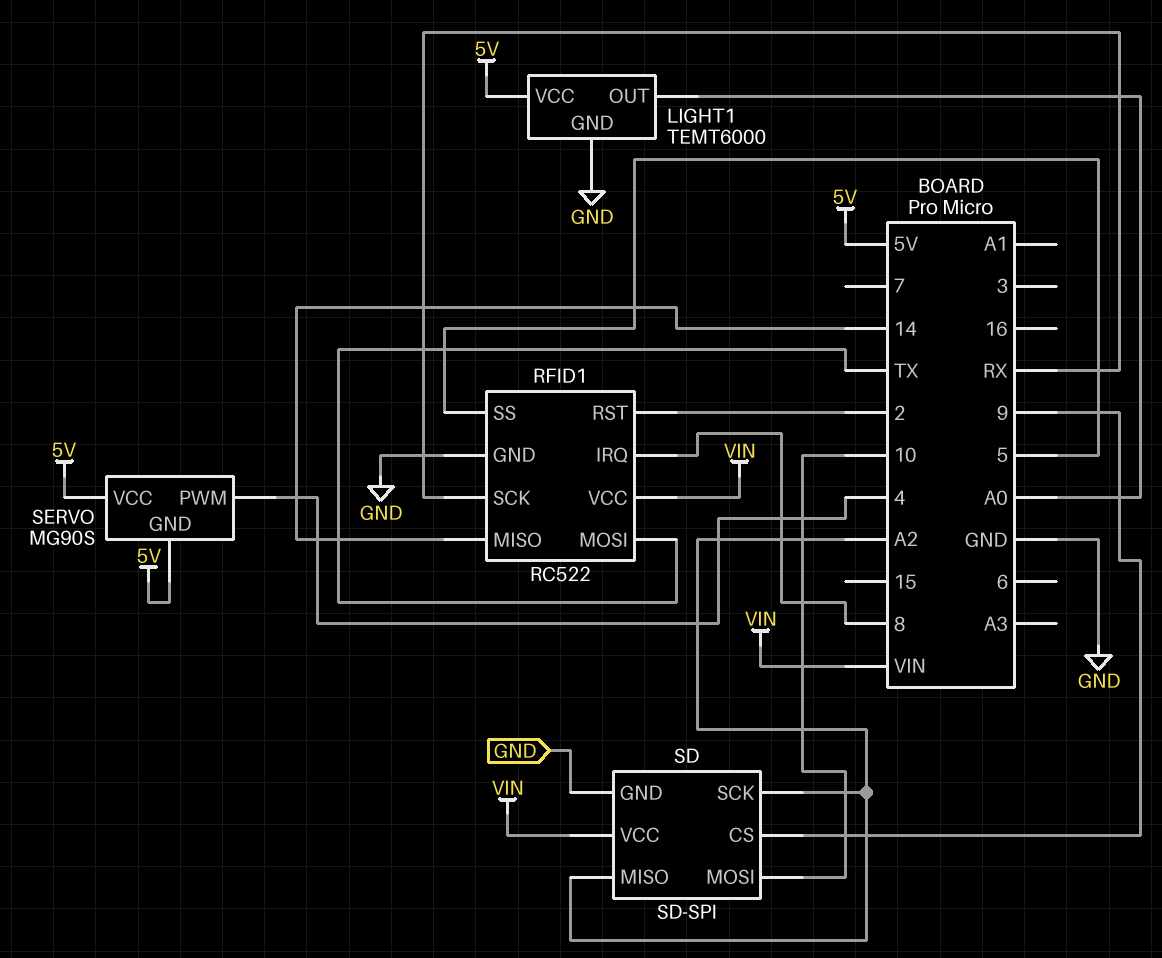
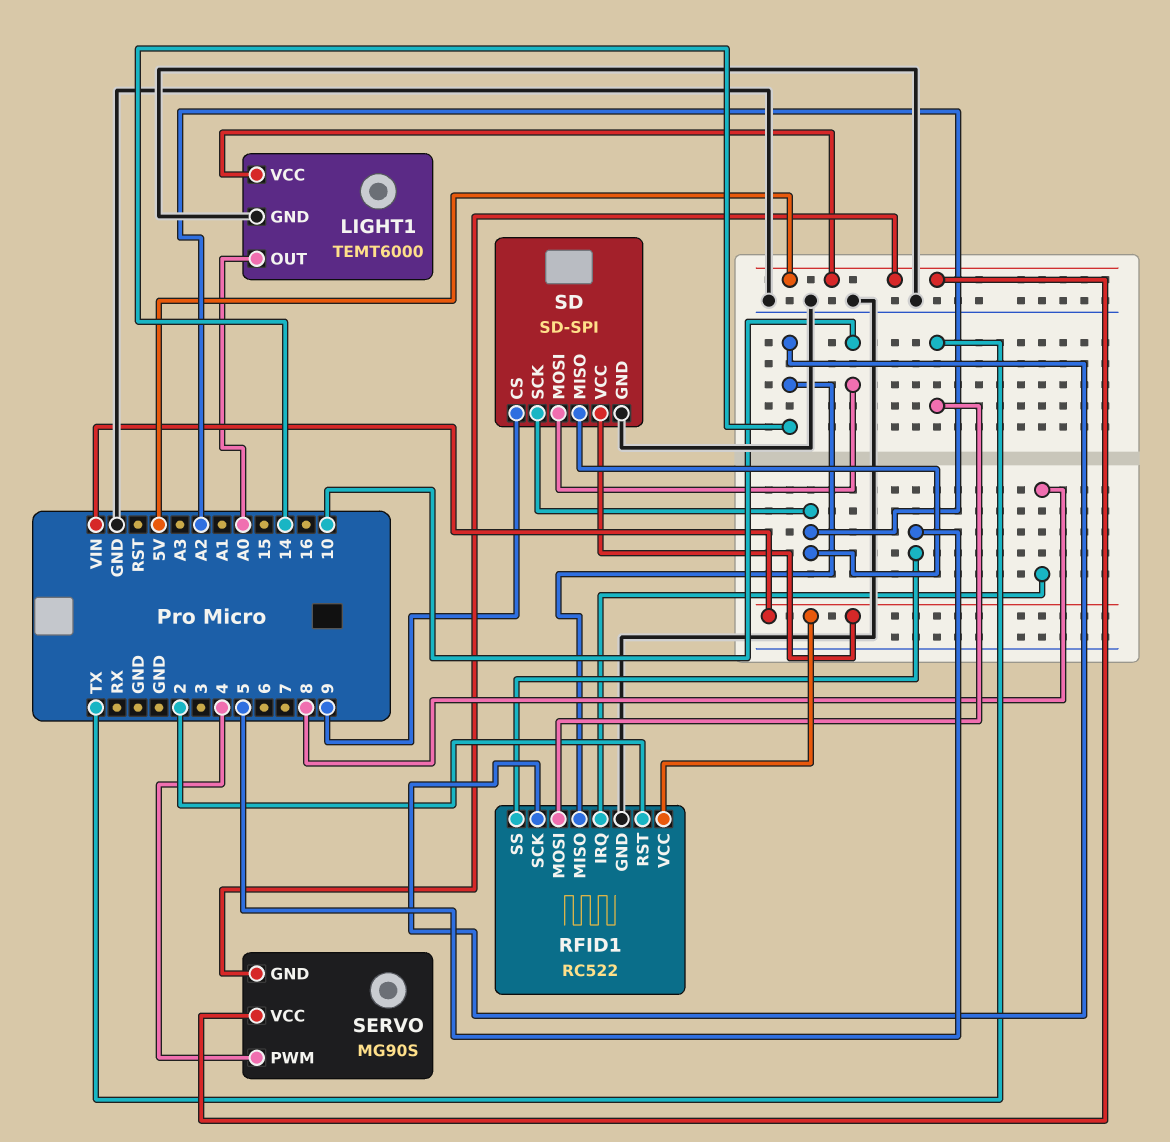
RFID1 pin SCK: RX -> 14

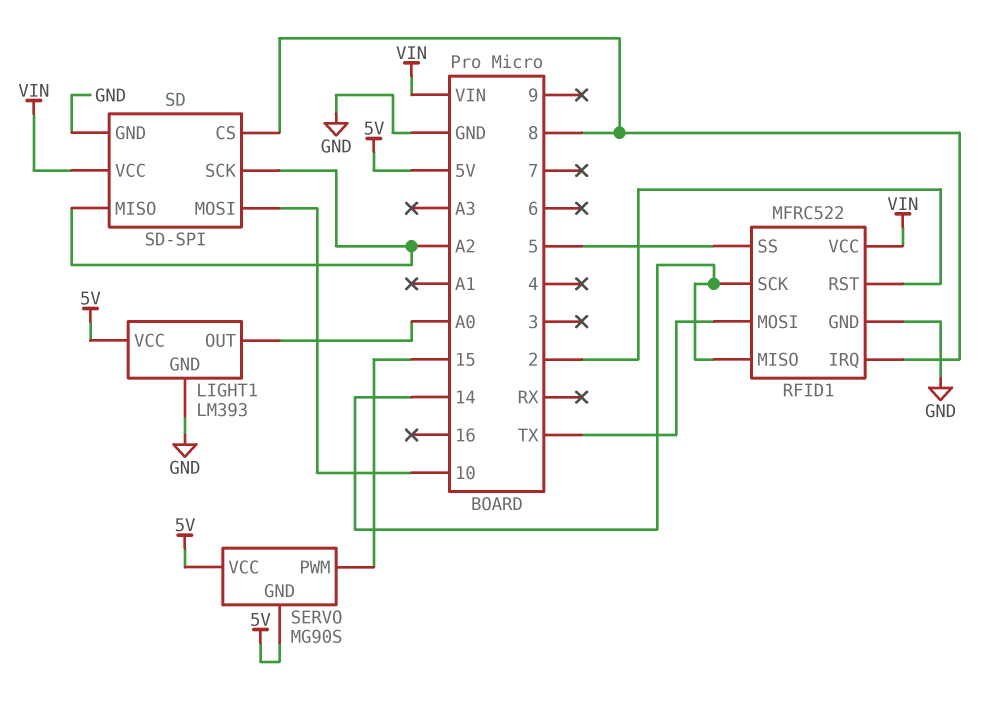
LIGHT1: TEMT6000 -> LM393
RFID1: RC522 -> MFRC522
SD pin CS: 9 -> 8
SERVO pin PWM: 4 -> 15

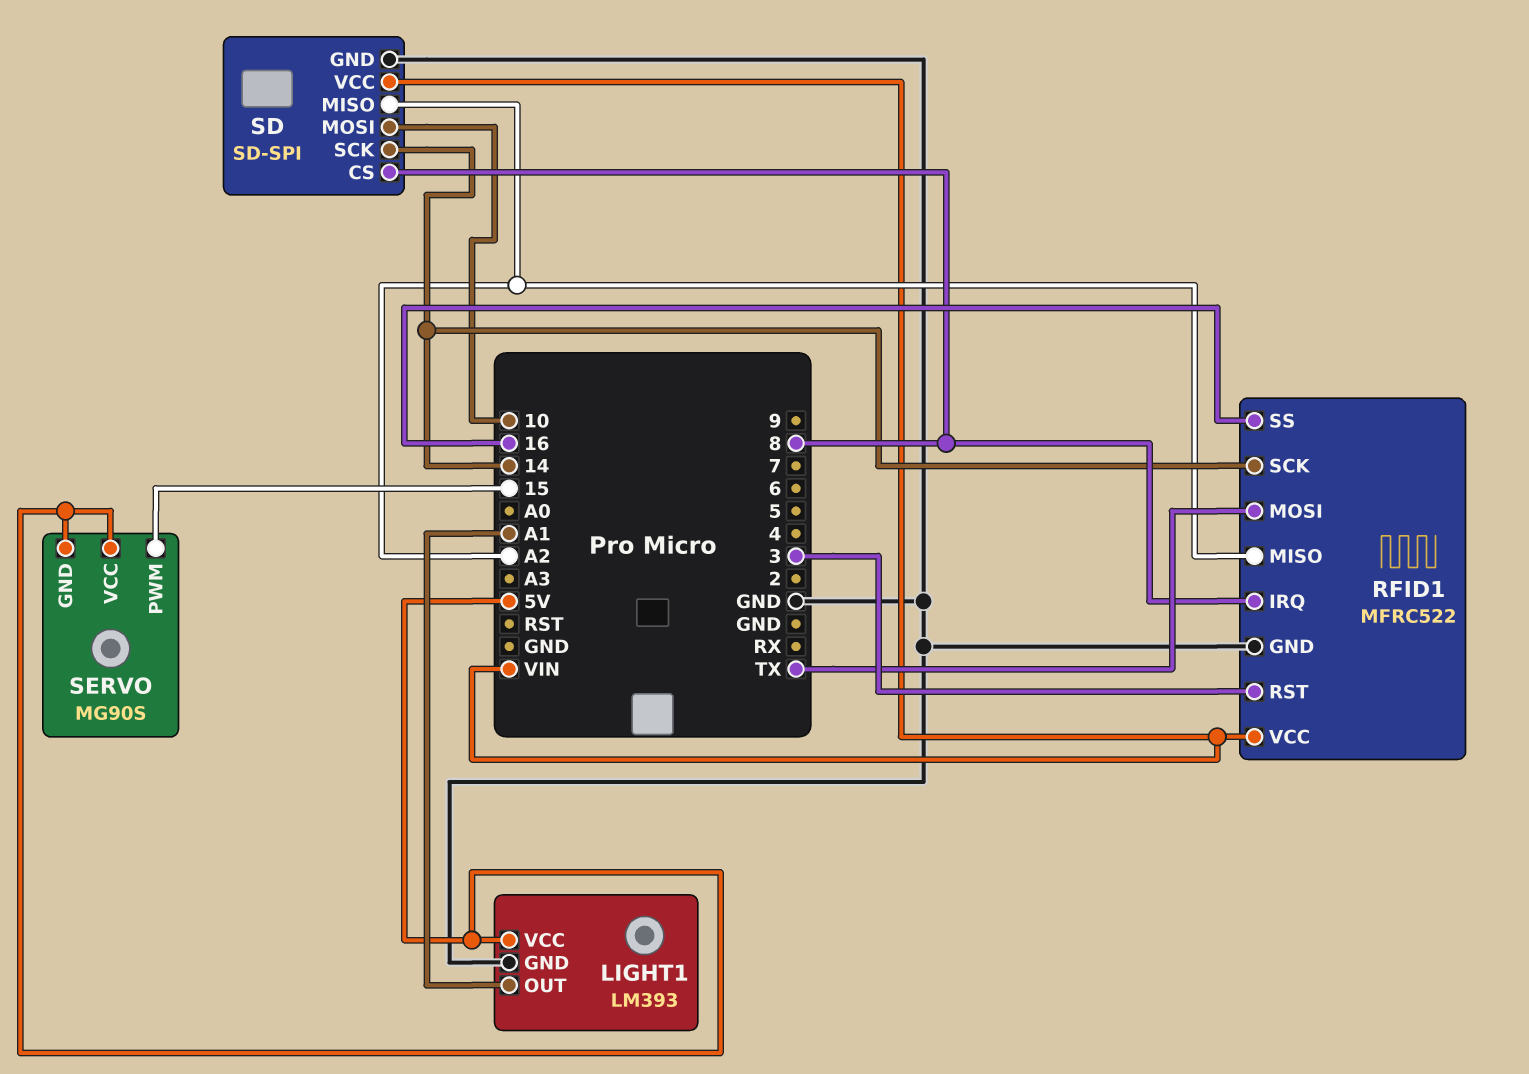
LIGHT1 pin OUT: A0 -> A1
RFID1 pin MISO: 14 -> A2
RFID1 pin RST: 2 -> 3
RFID1 pin SS: 5 -> 16
SD pin SCK: A2 -> 14

